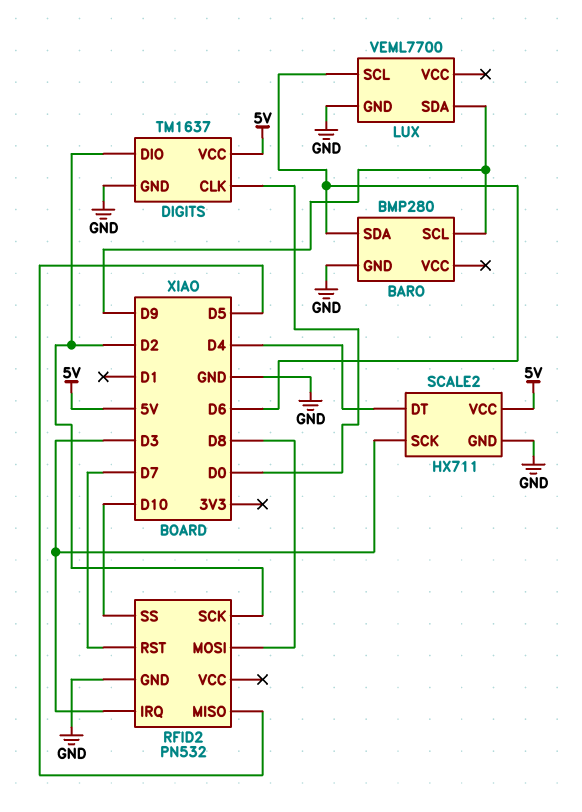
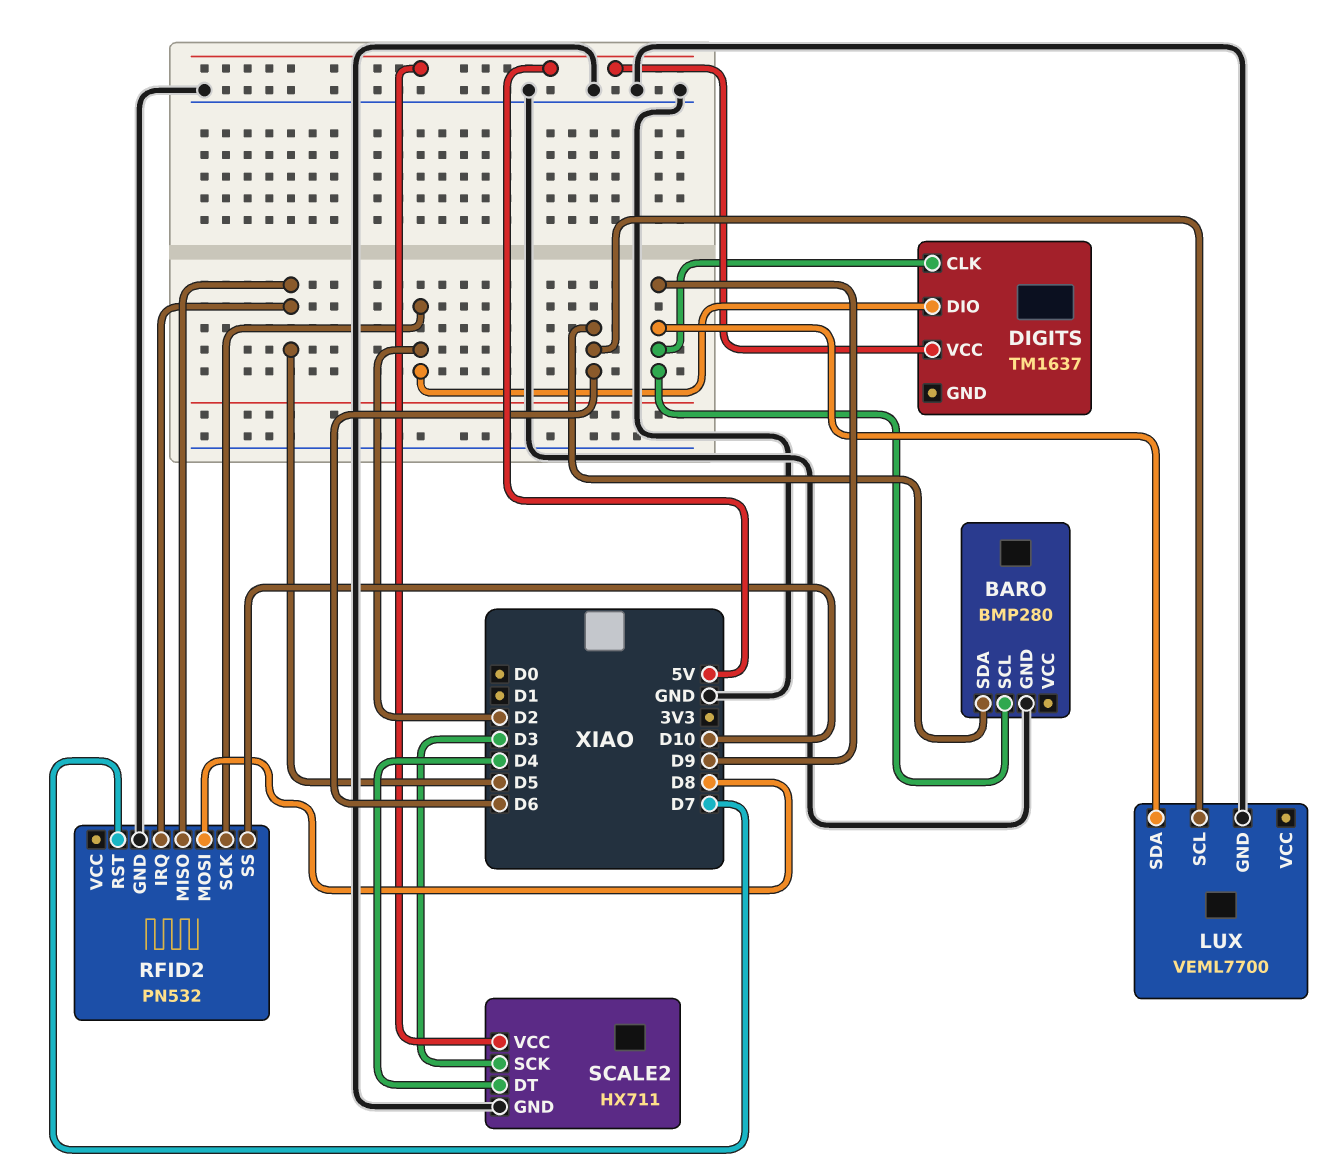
DIGITS pin CLK: D0 -> D9
DIGITS pin GND: GND -> none
RFID2 pin IRQ: D3 -> D5

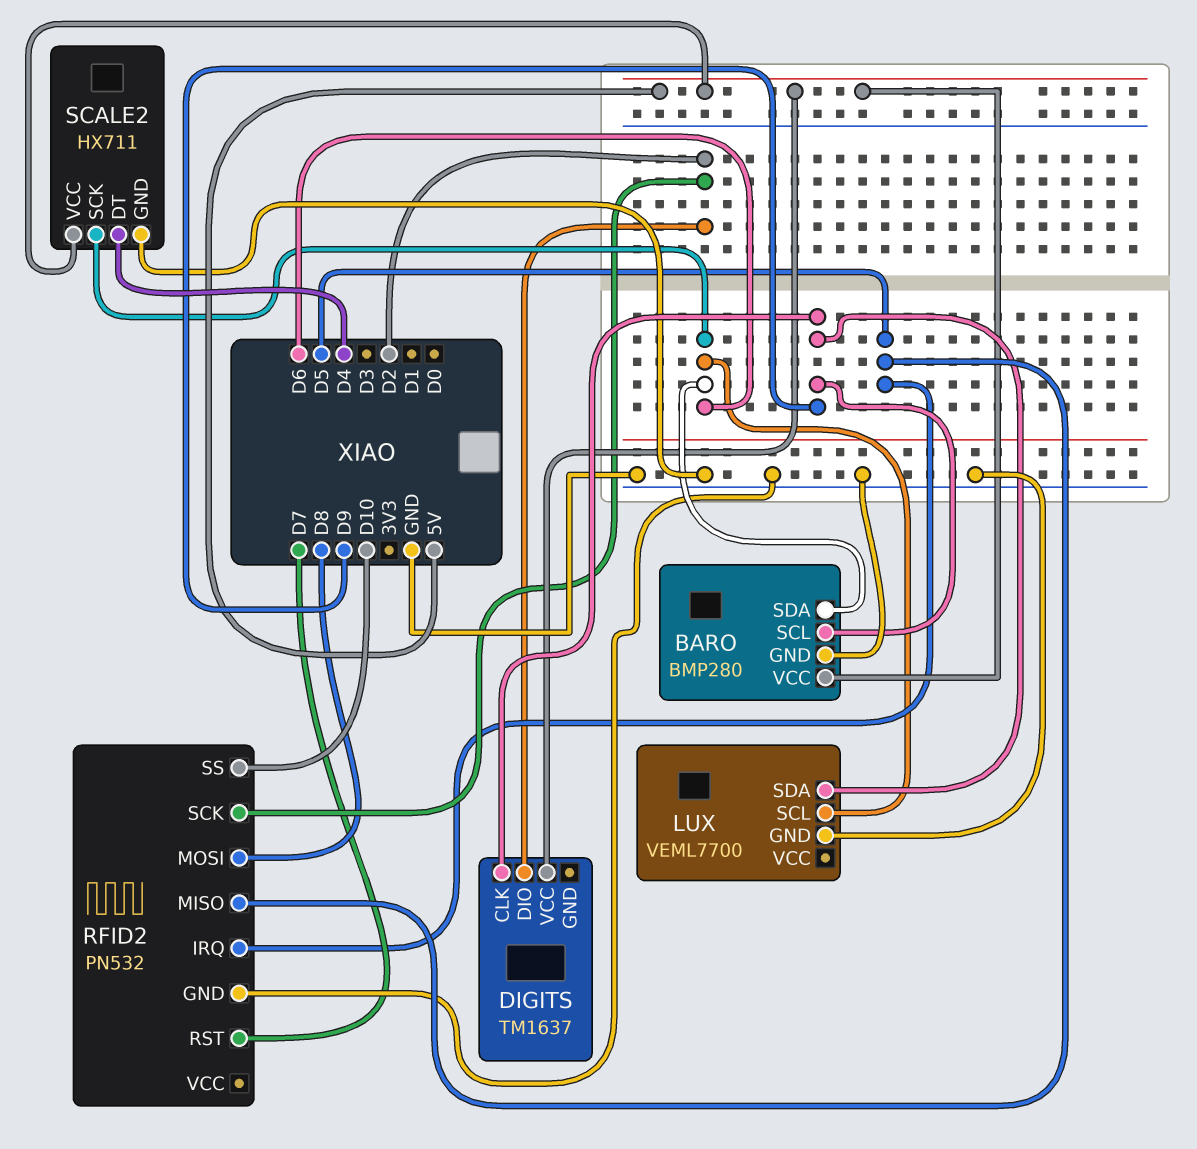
BARO pin VCC: none -> 5V
SCALE2 pin SCK: D3 -> D6

